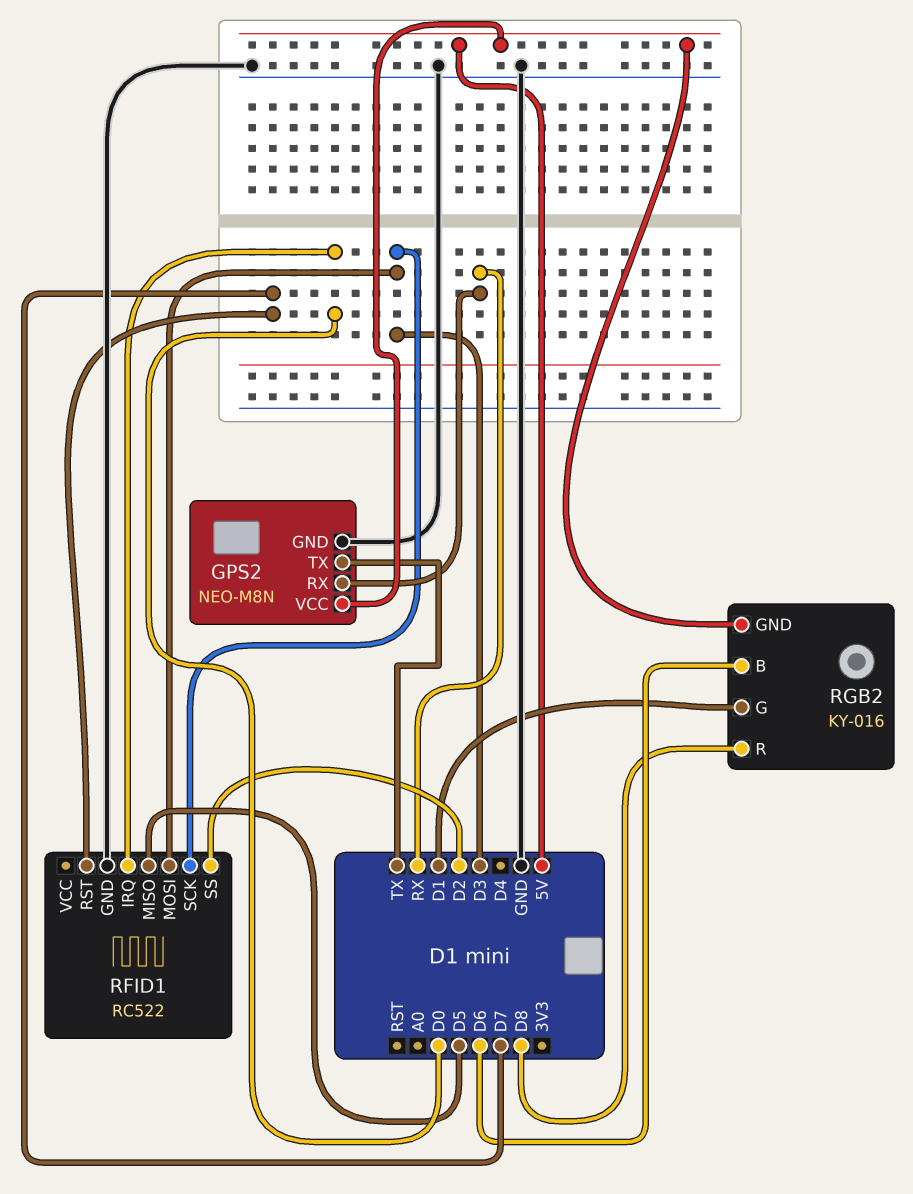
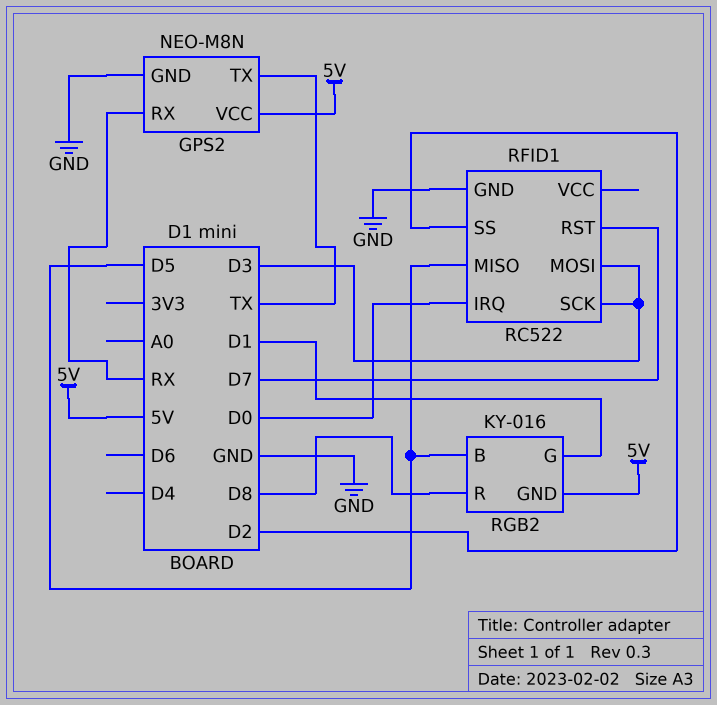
RGB2 pin B: D6 -> D5

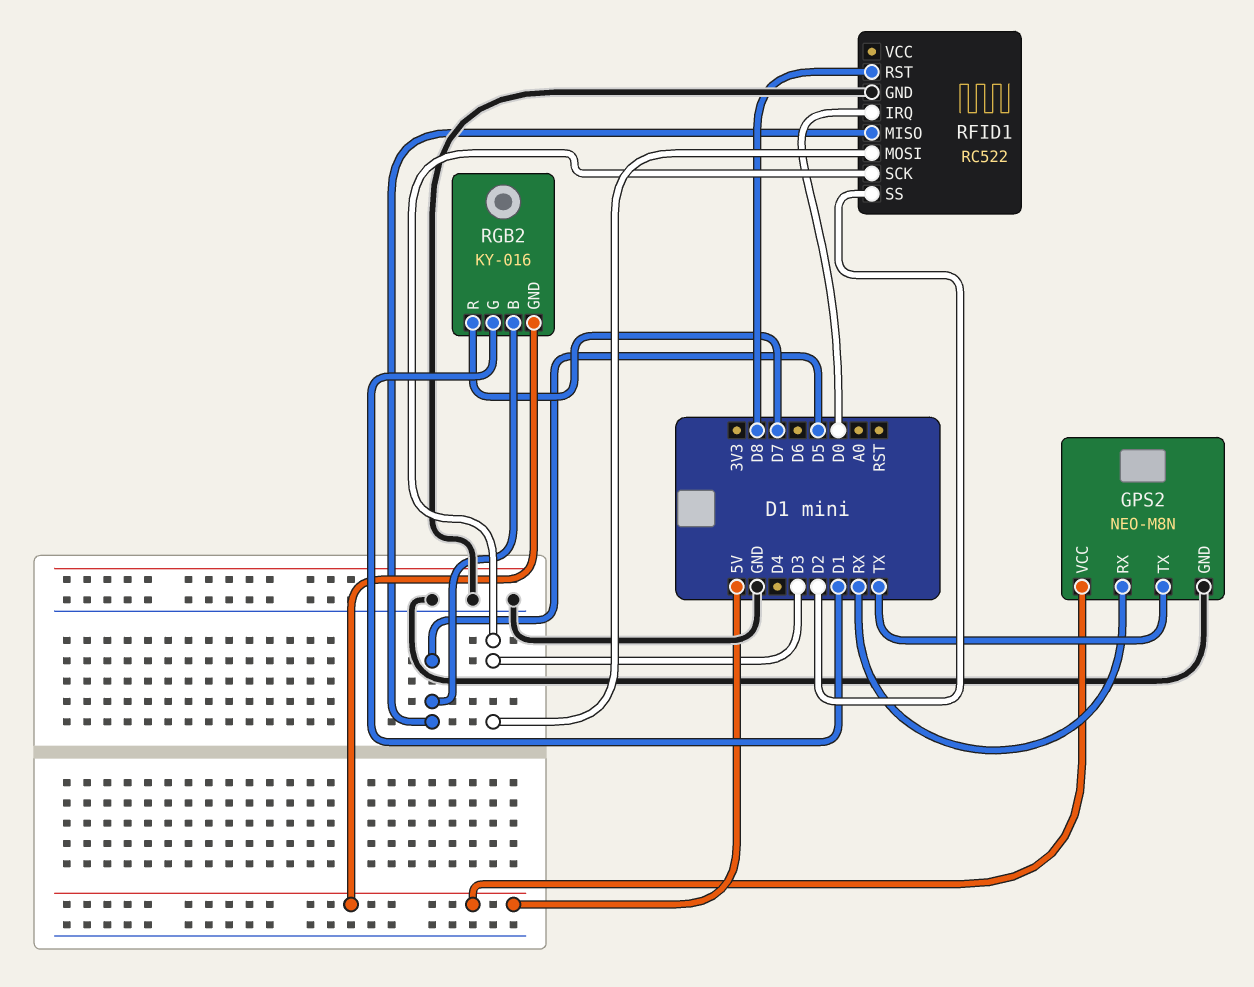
RFID1 pin RST: D7 -> D8
RGB2 pin R: D8 -> D7

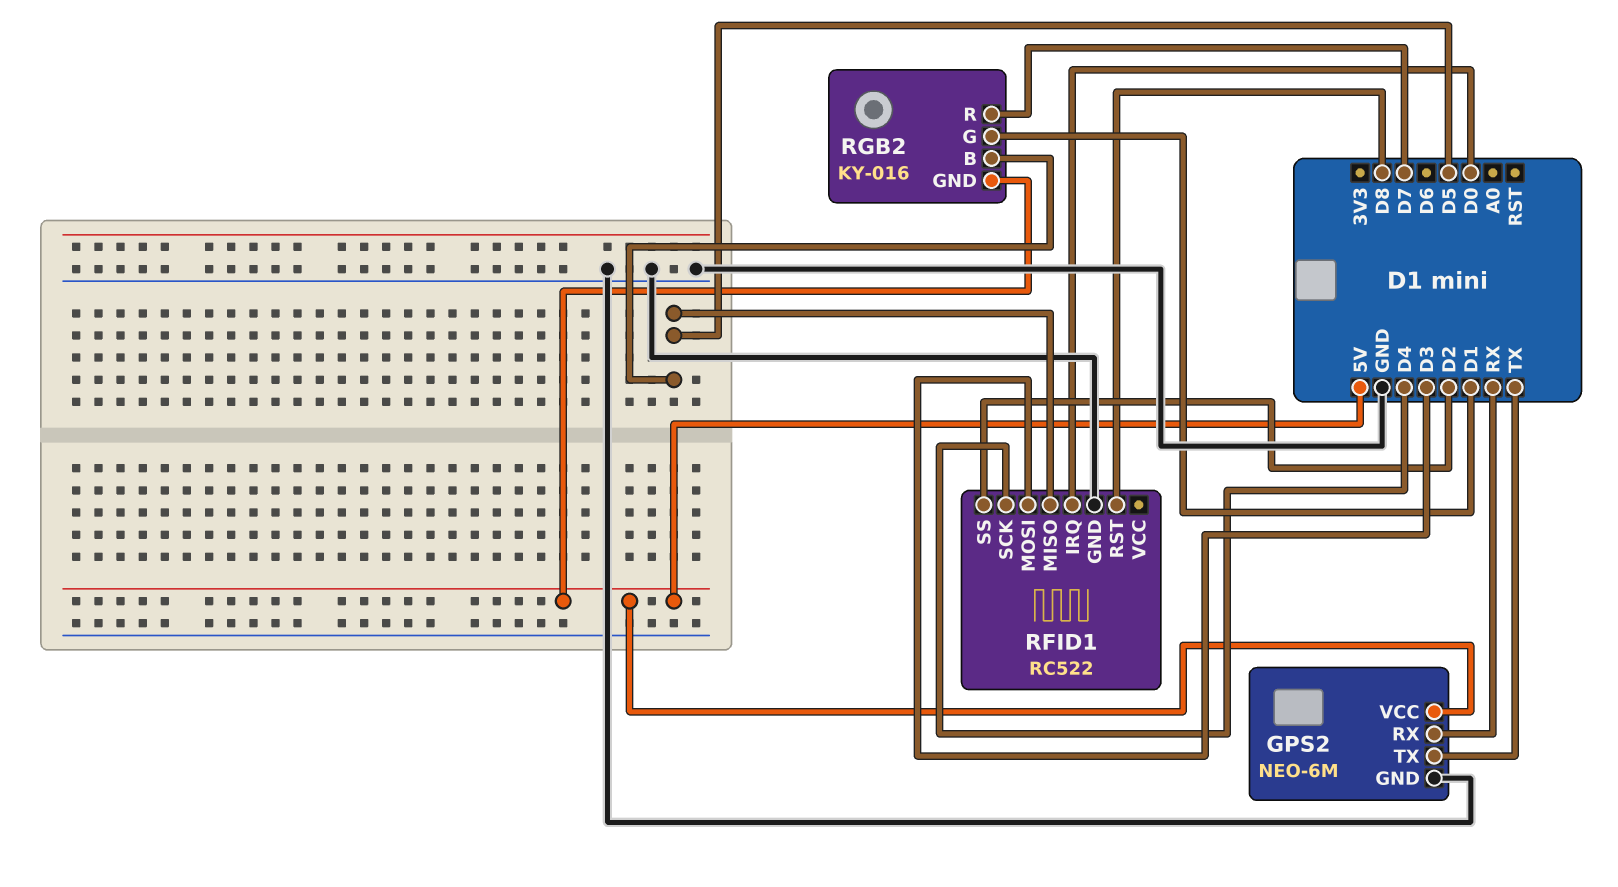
GPS2: NEO-M8N -> NEO-6M
RFID1 pin SCK: D3 -> D4

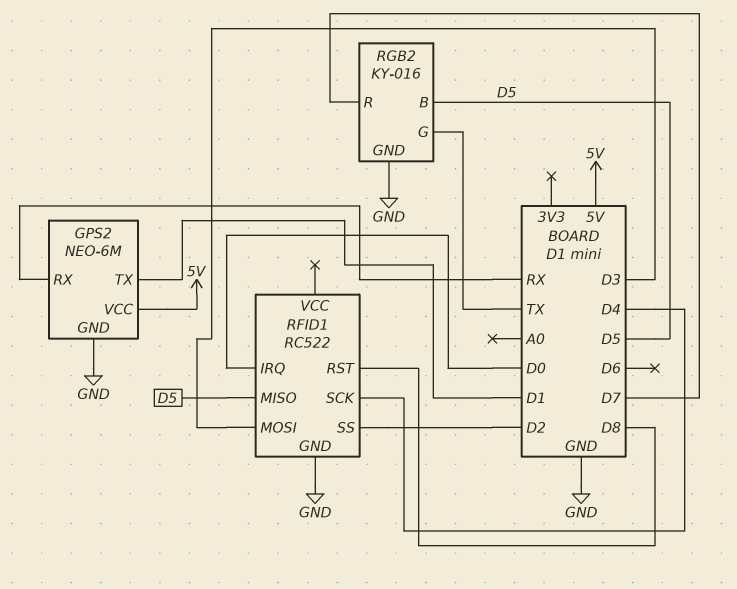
GPS2 pin TX: TX -> D1
RGB2 pin G: D1 -> TX
RGB2 pin GND: 5V -> GND

